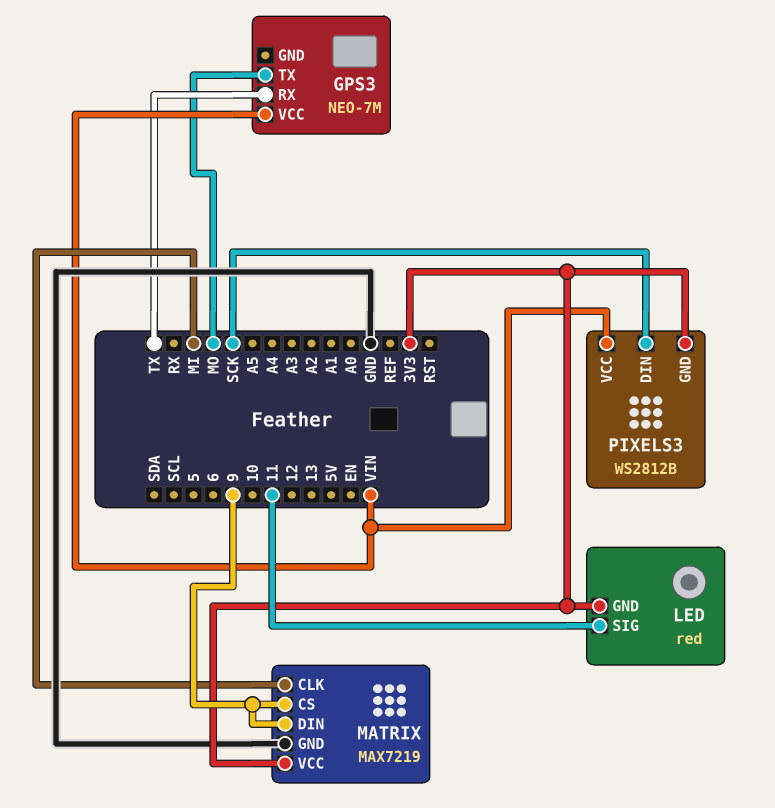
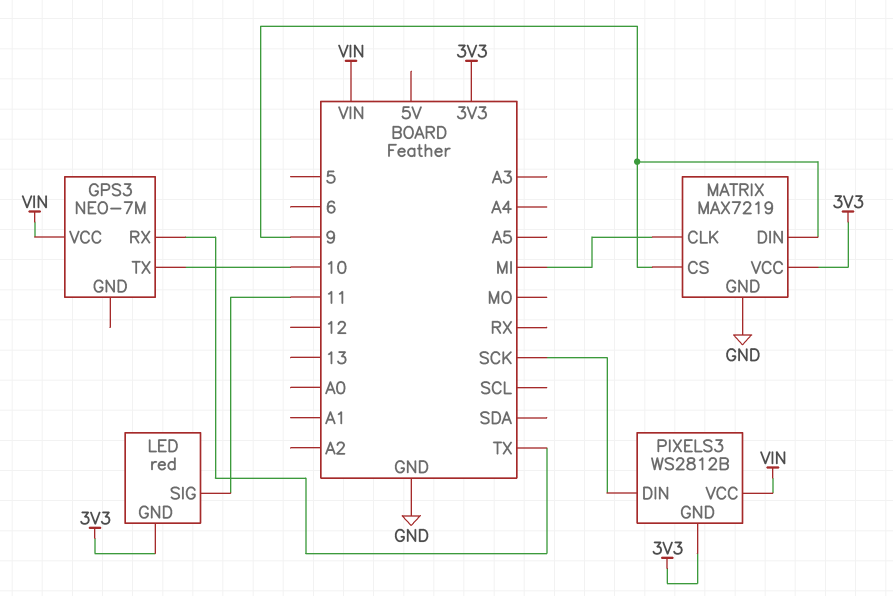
GPS3 pin TX: MO -> 10

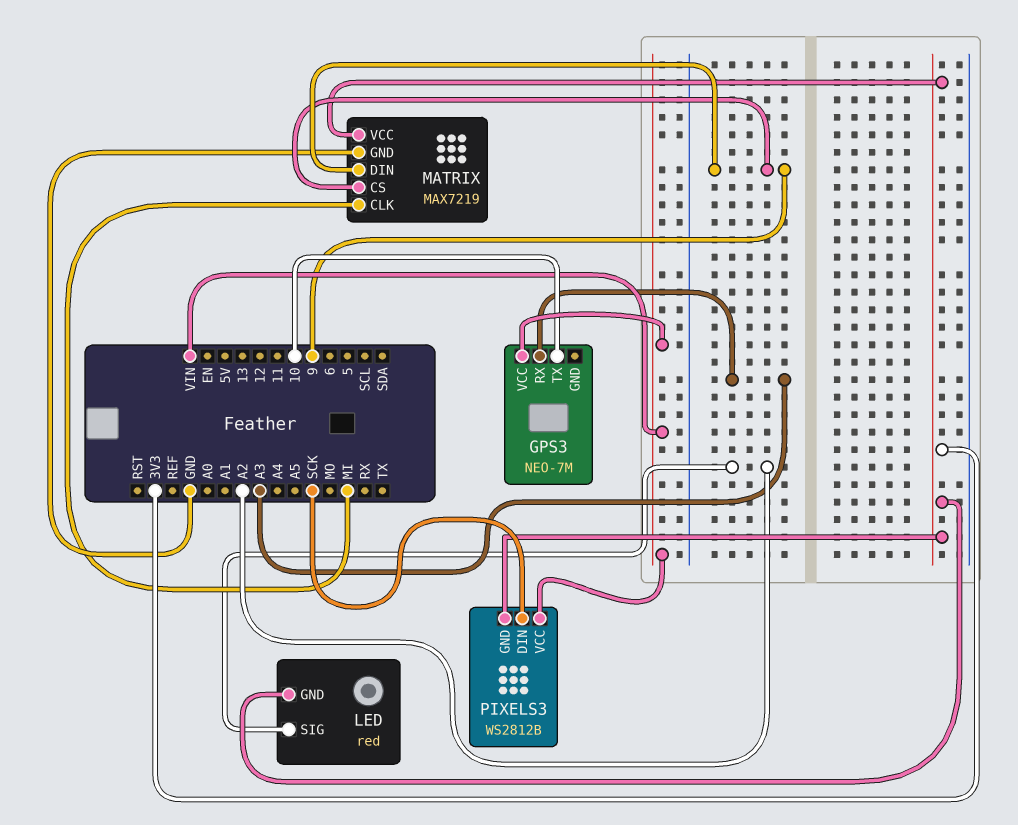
GPS3 pin RX: TX -> A3
LED pin SIG: 11 -> A2

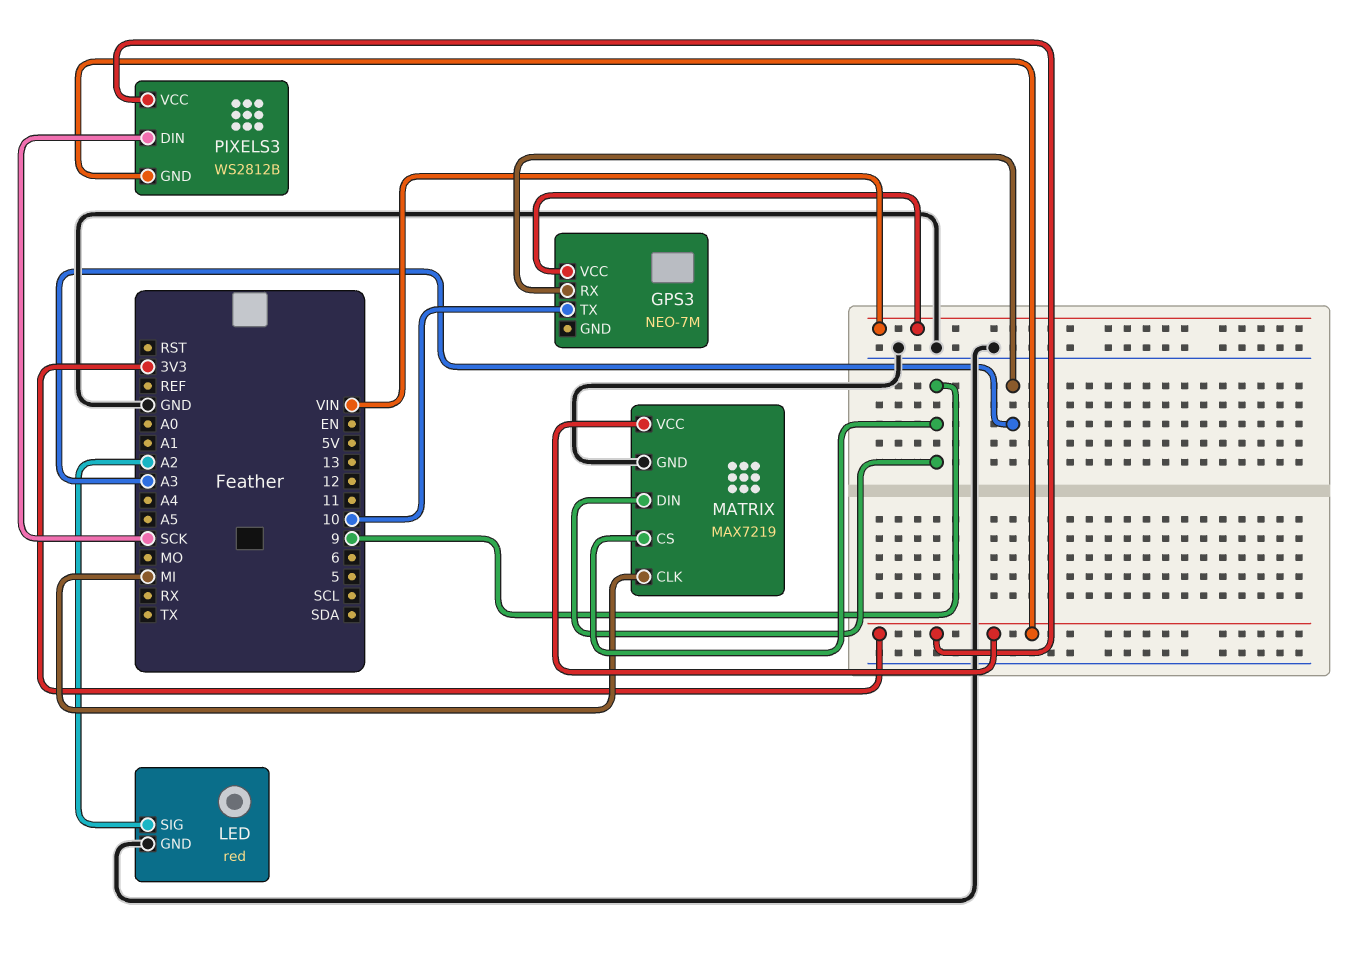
LED pin GND: 3V3 -> GND
PIXELS3 pin VCC: VIN -> 3V3

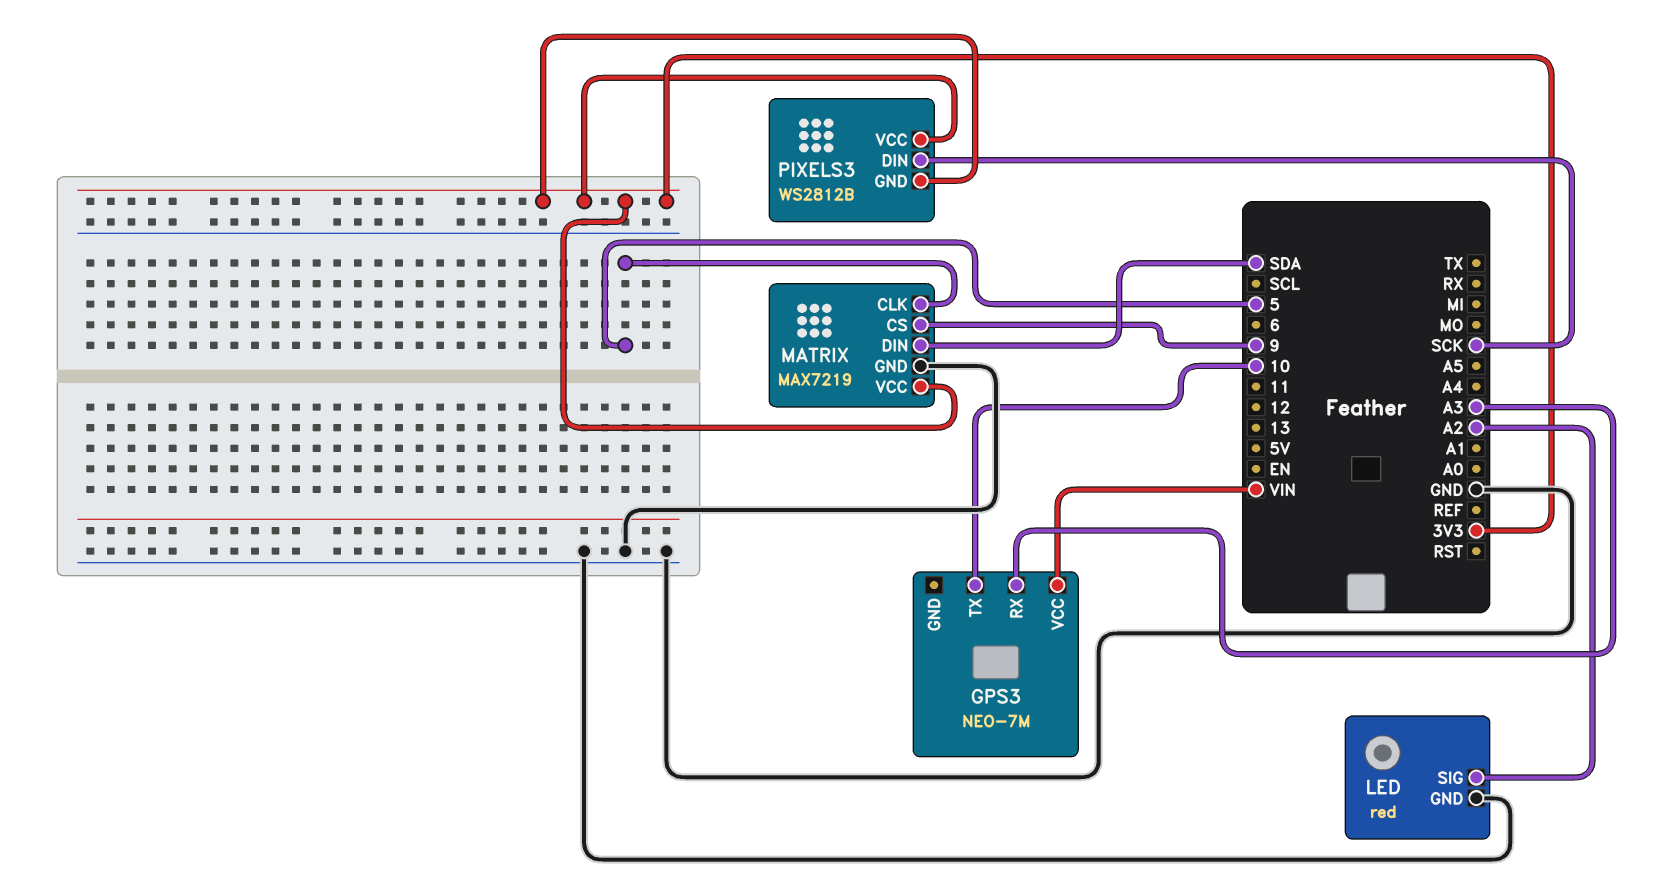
MATRIX pin CLK: MI -> 5
MATRIX pin DIN: 9 -> SDA

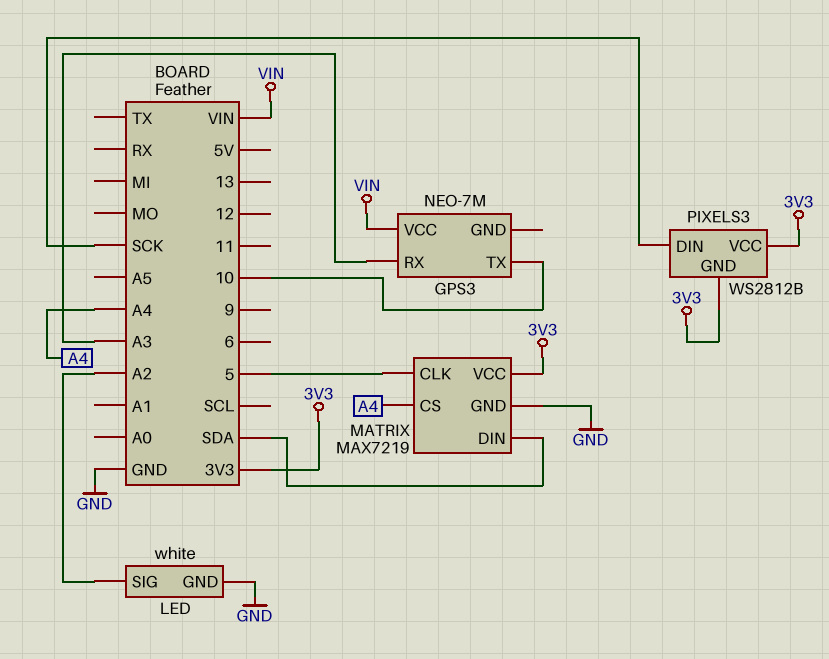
LED: red -> white
MATRIX pin CS: 9 -> A4

